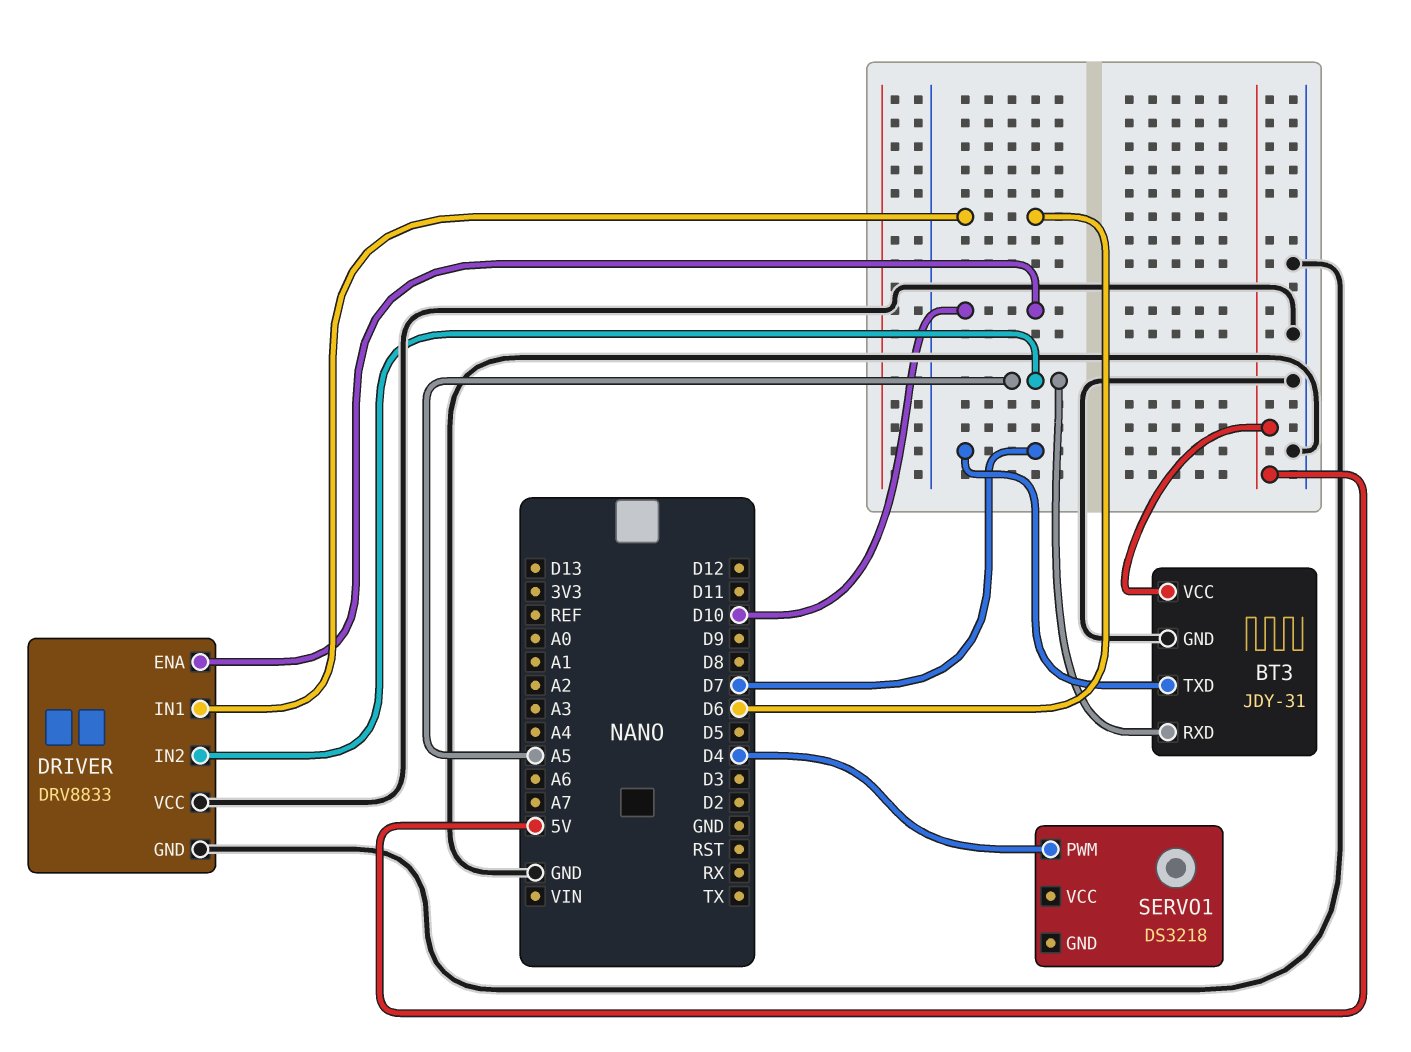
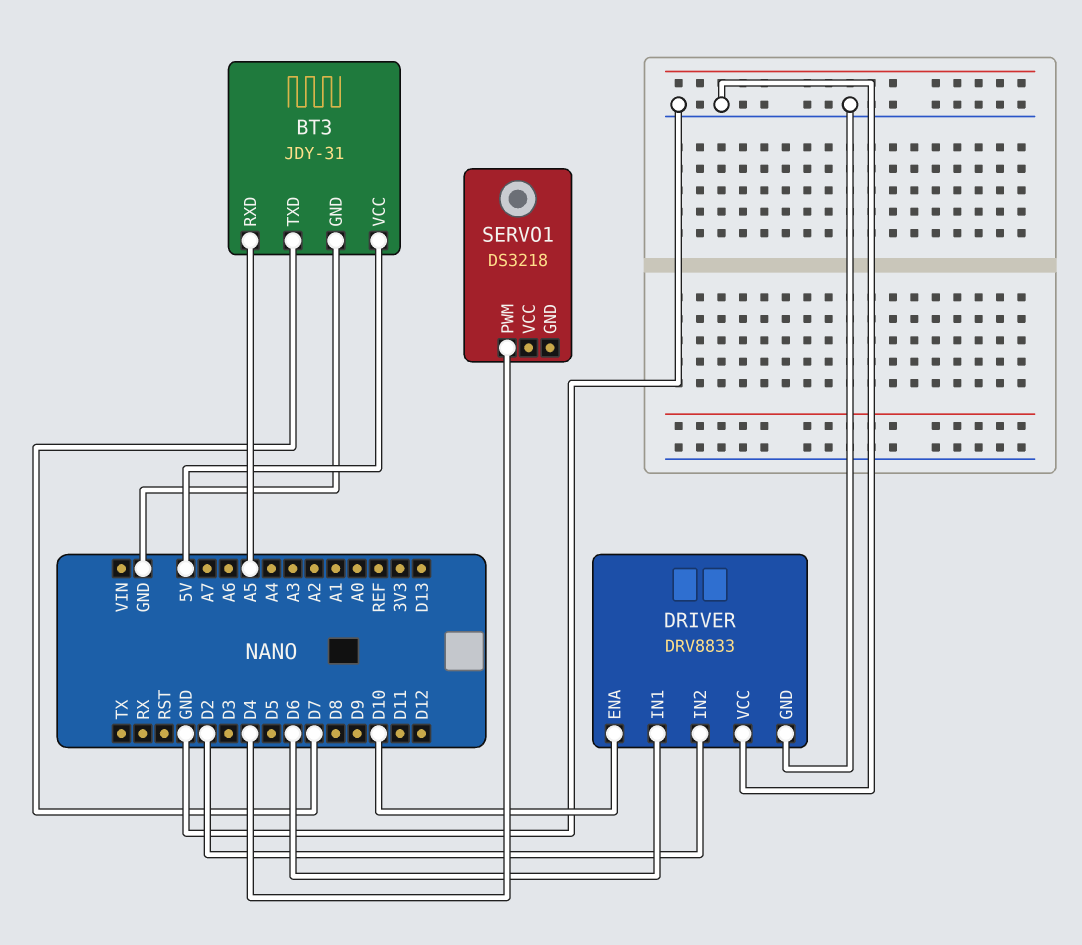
DRIVER pin IN2: A5 -> D2

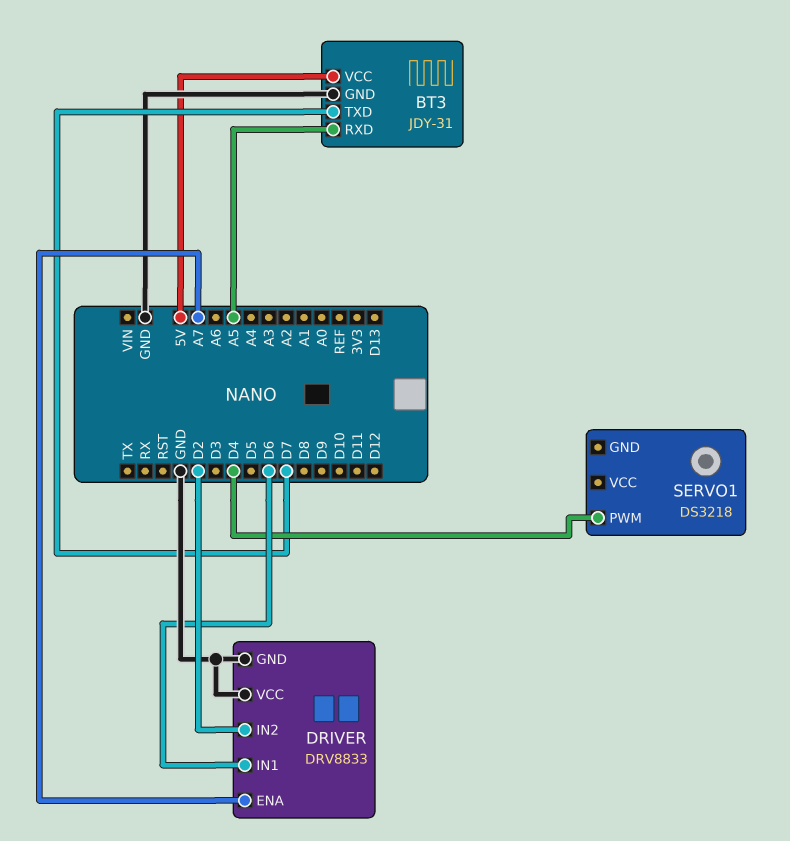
DRIVER pin ENA: D10 -> A7

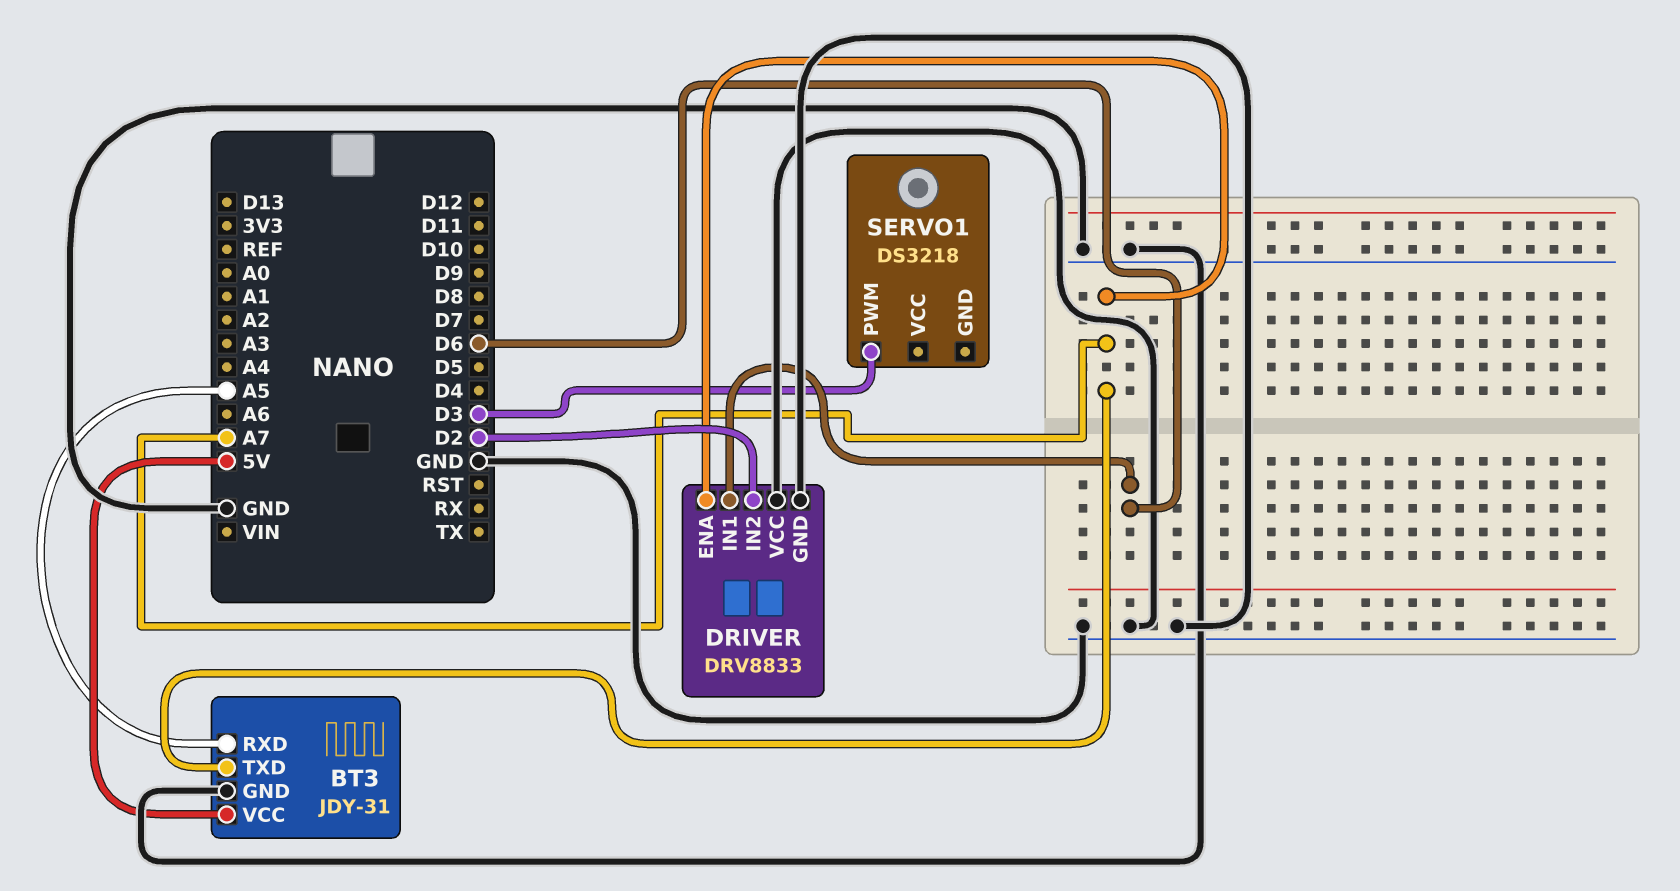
BT3 pin TXD: D7 -> A7
SERVO1 pin PWM: D4 -> D3

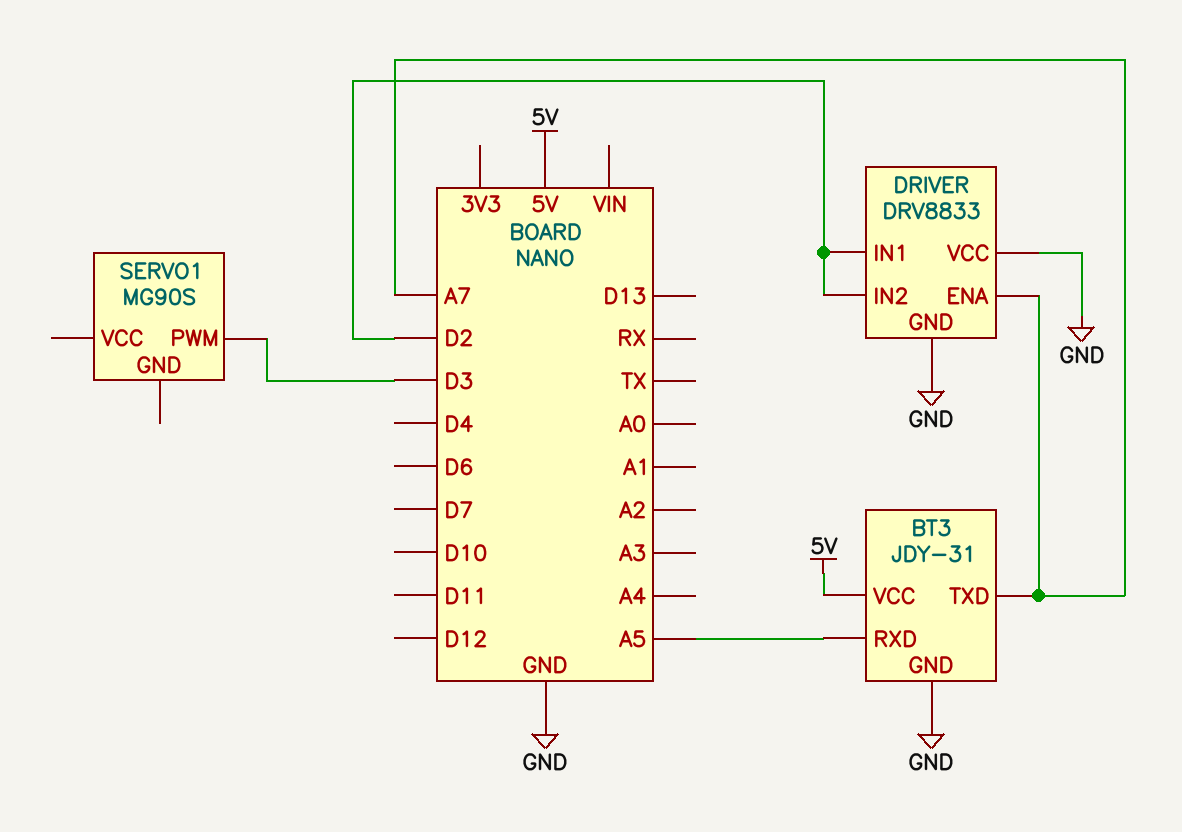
DRIVER pin IN1: D6 -> D2
SERVO1: DS3218 -> MG90S

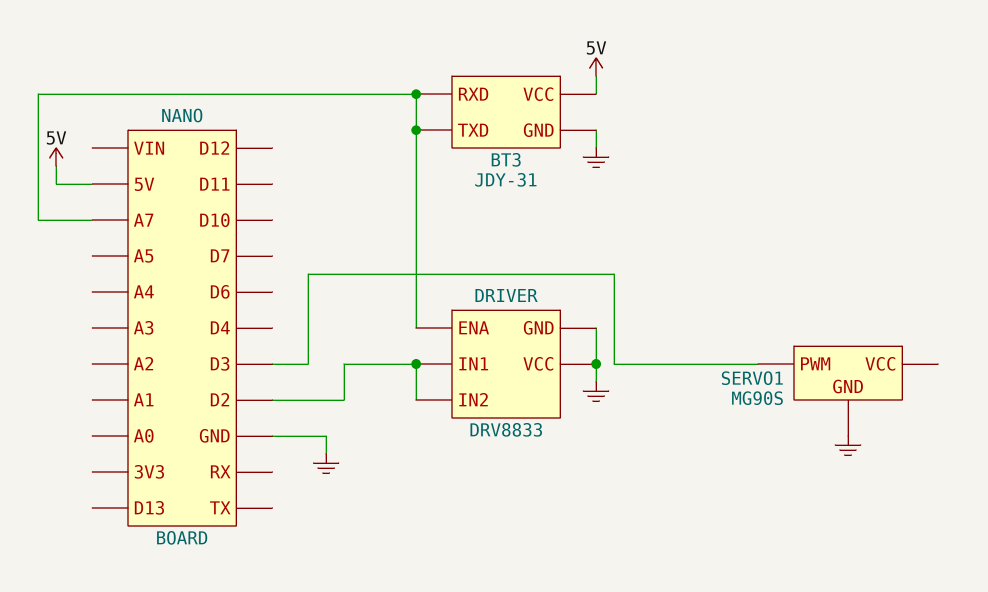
BT3 pin RXD: A5 -> A7
SERVO1 pin GND: none -> GND

